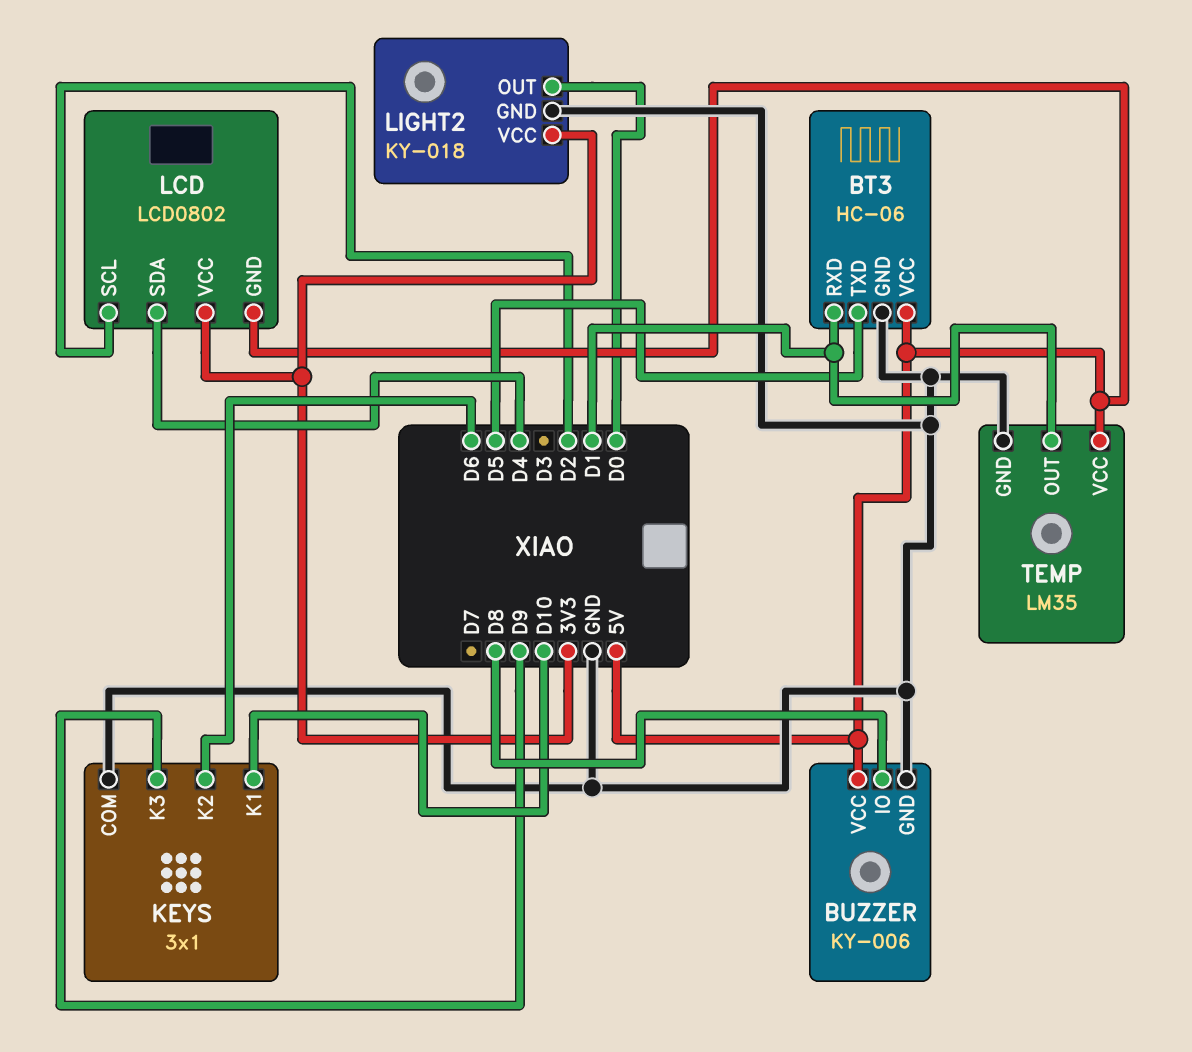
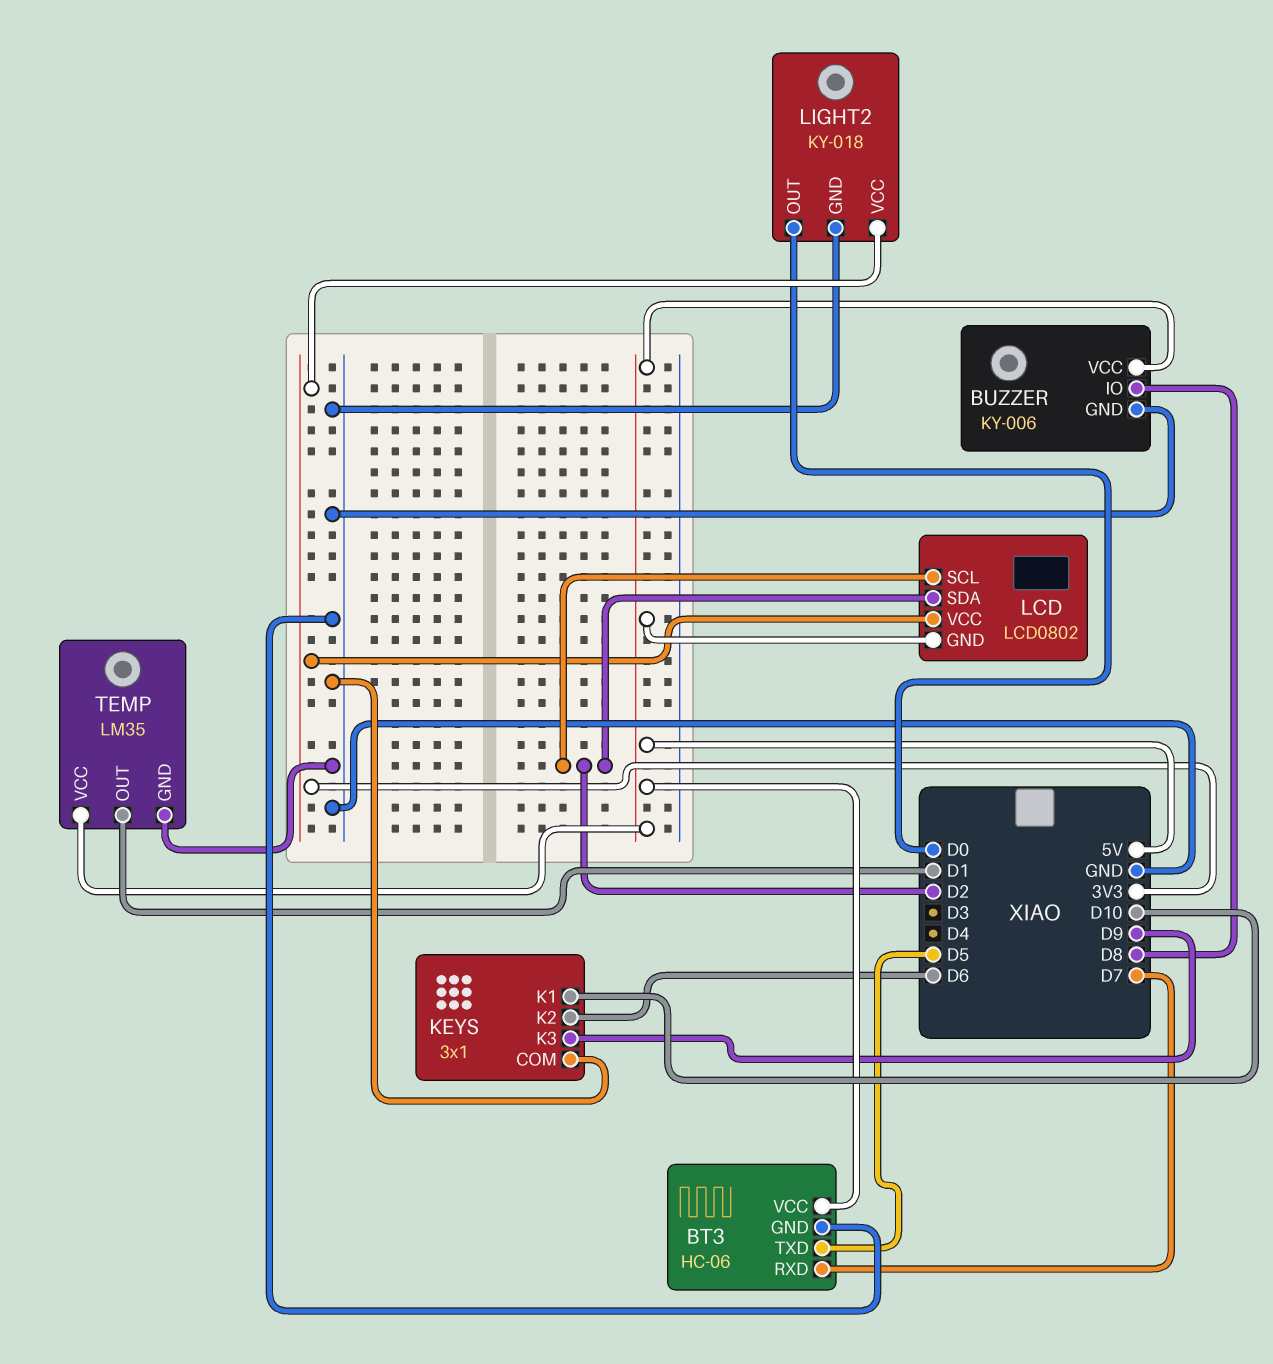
BT3 pin RXD: D1 -> D7
LCD pin SDA: D4 -> D2

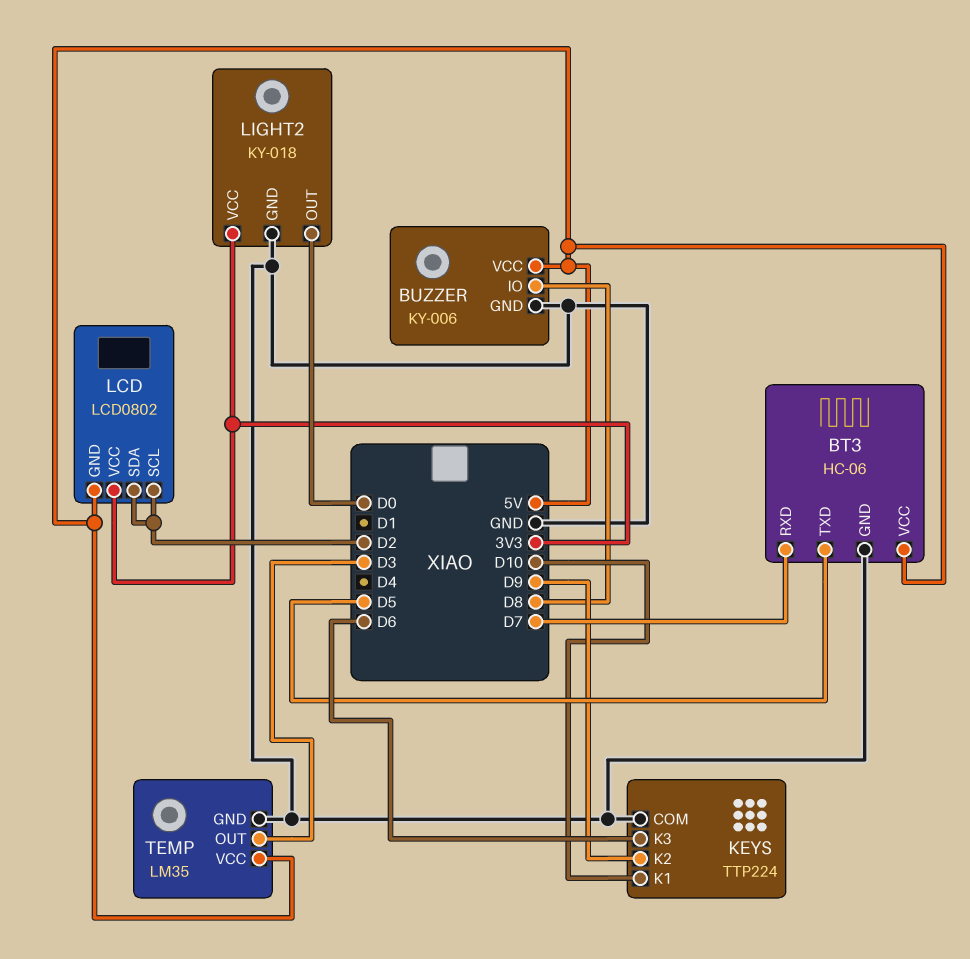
KEYS: 3x1 -> TTP224
KEYS pin K2: D6 -> D9
KEYS pin K3: D9 -> D6
TEMP pin OUT: D1 -> D3

